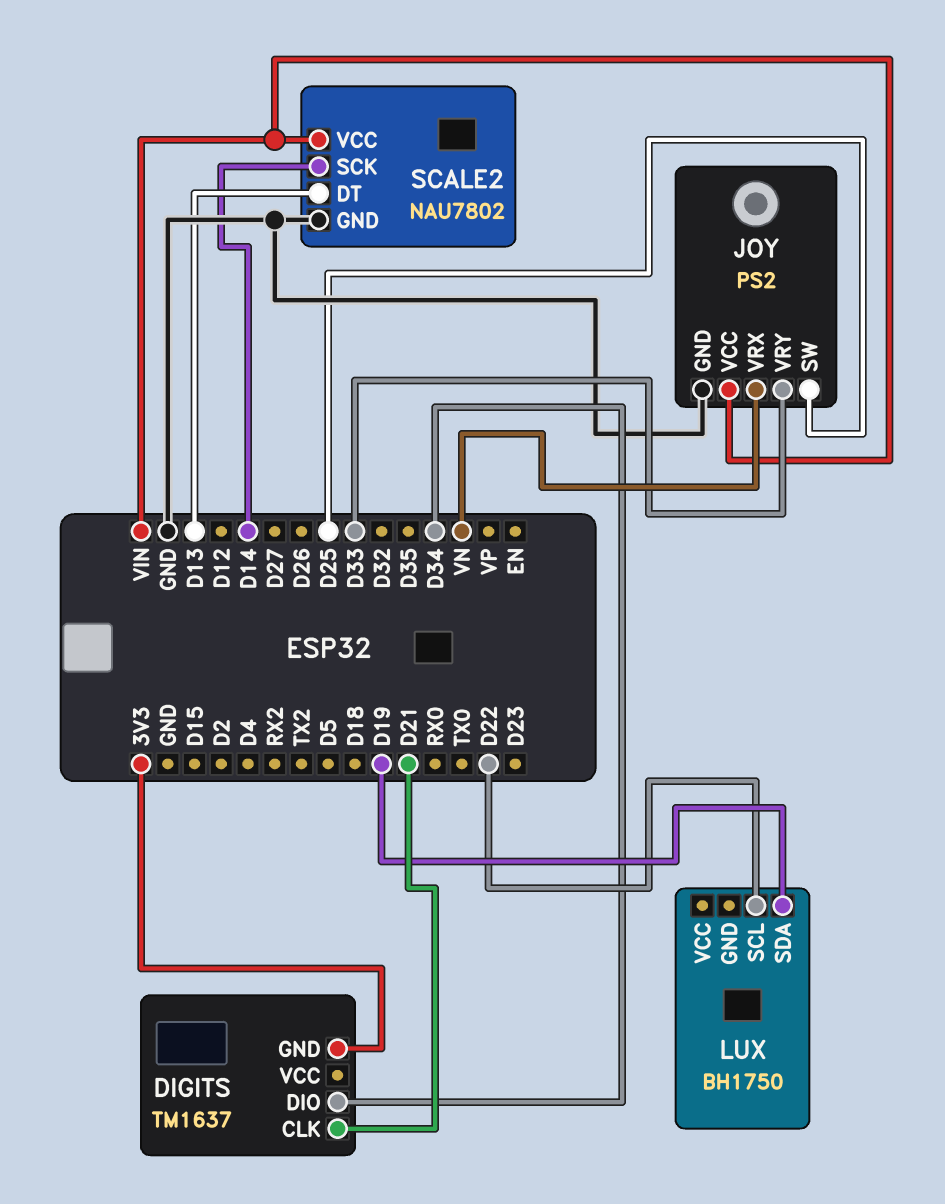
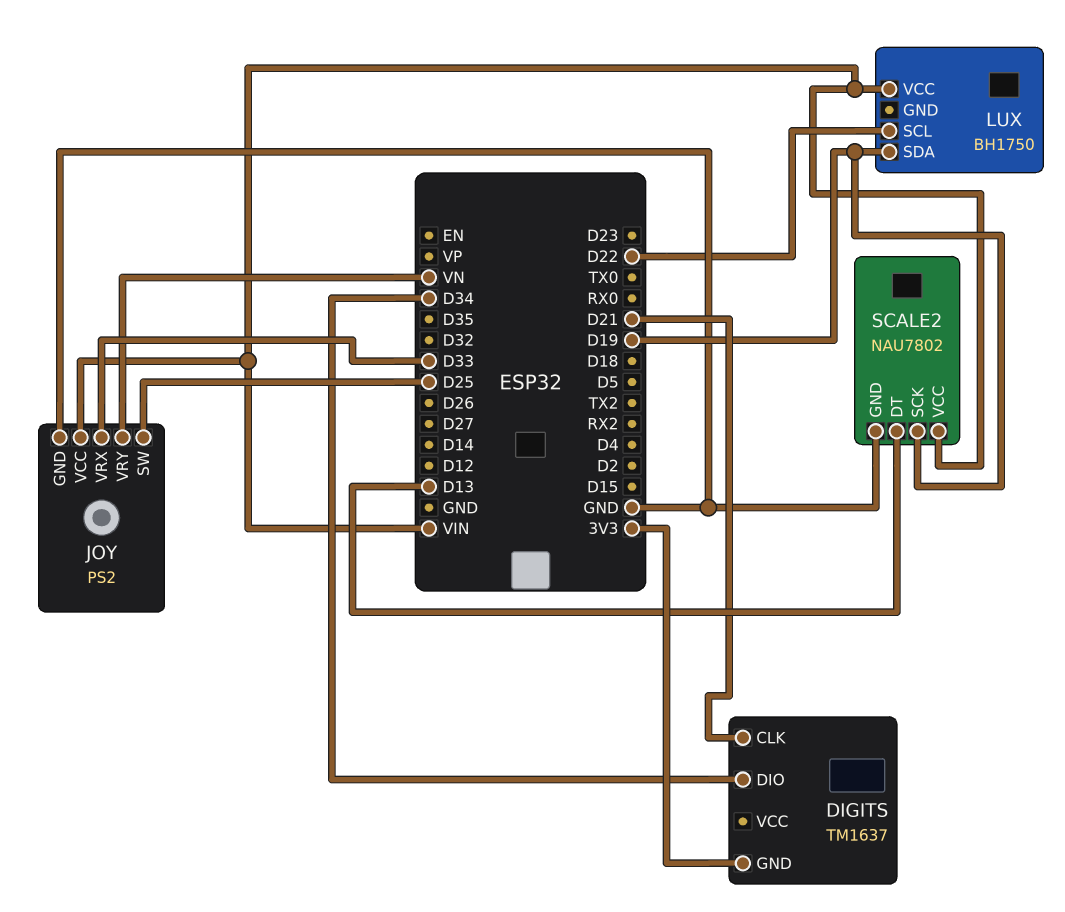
JOY pin VRX: VN -> D33
JOY pin VRY: D33 -> VN
LUX pin VCC: none -> VIN
SCALE2 pin SCK: D14 -> D19

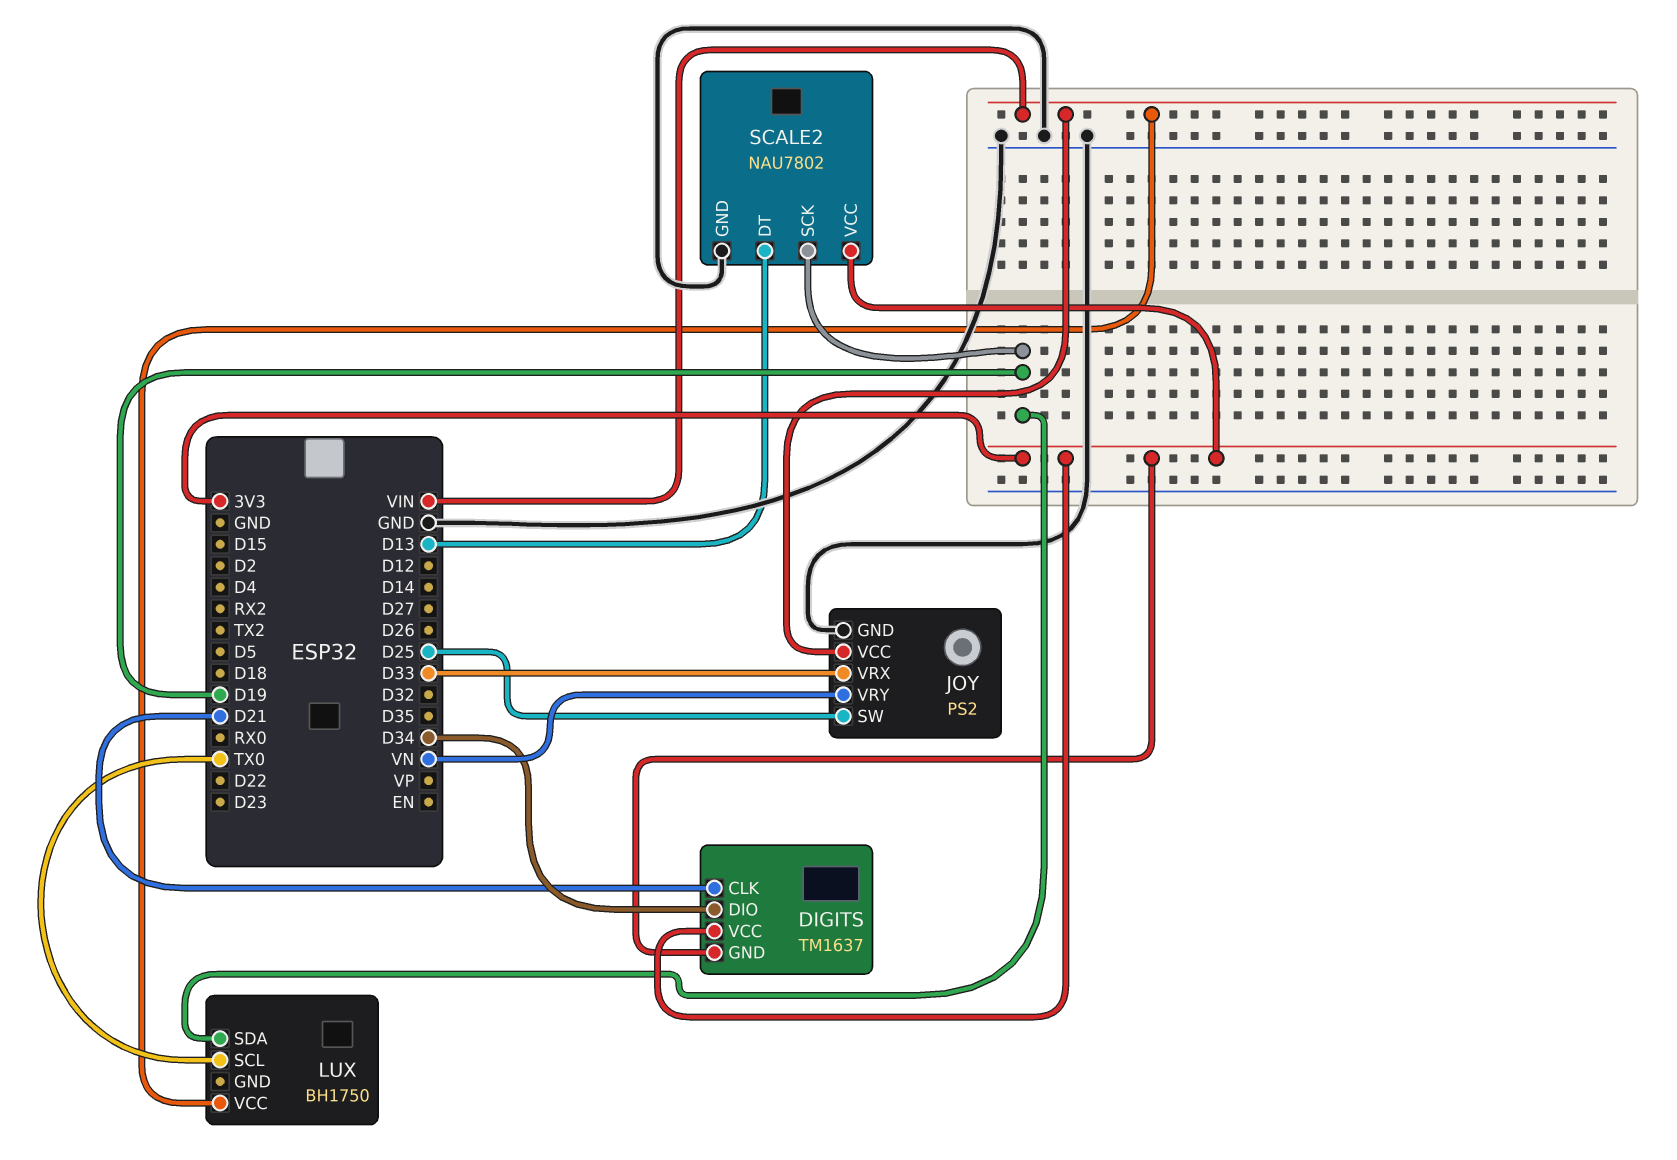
DIGITS pin VCC: none -> 3V3
LUX pin SCL: D22 -> TX0
SCALE2 pin VCC: VIN -> 3V3

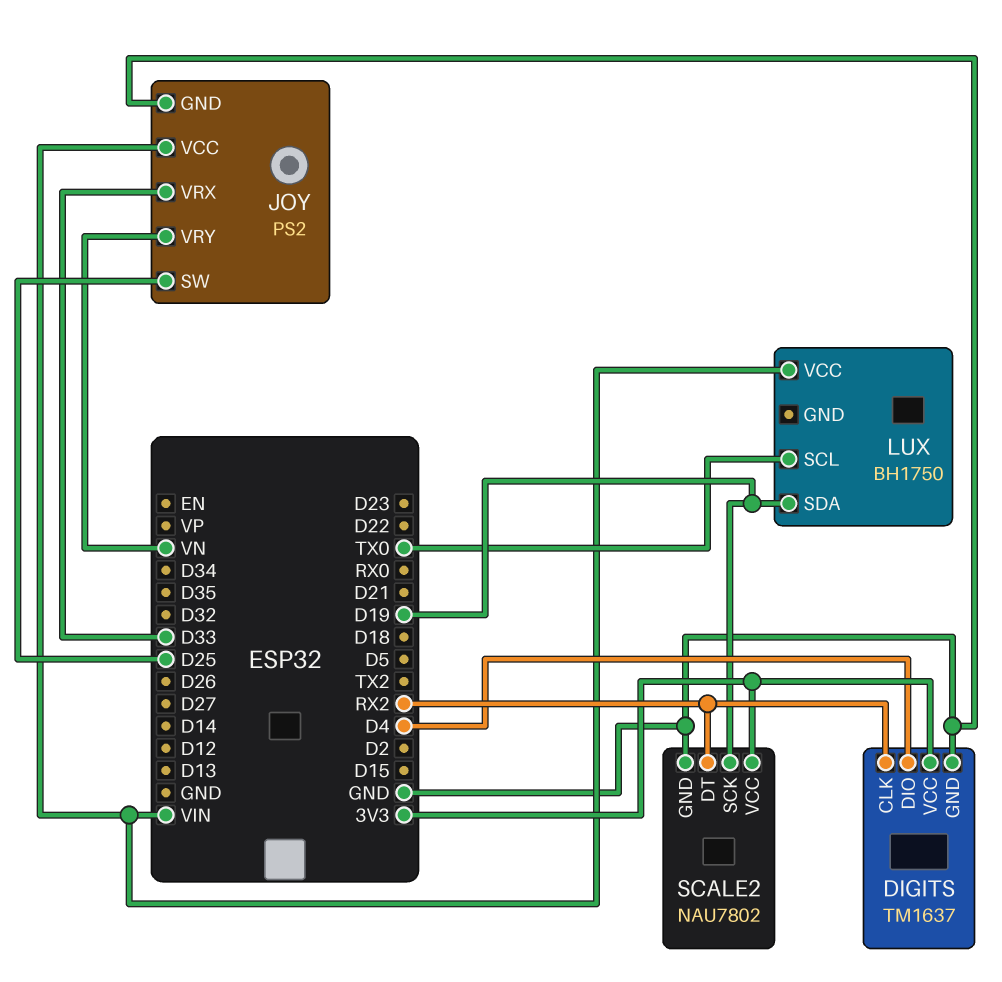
DIGITS pin CLK: D21 -> RX2
DIGITS pin DIO: D34 -> D4
DIGITS pin GND: 3V3 -> GND
SCALE2 pin DT: D13 -> RX2

